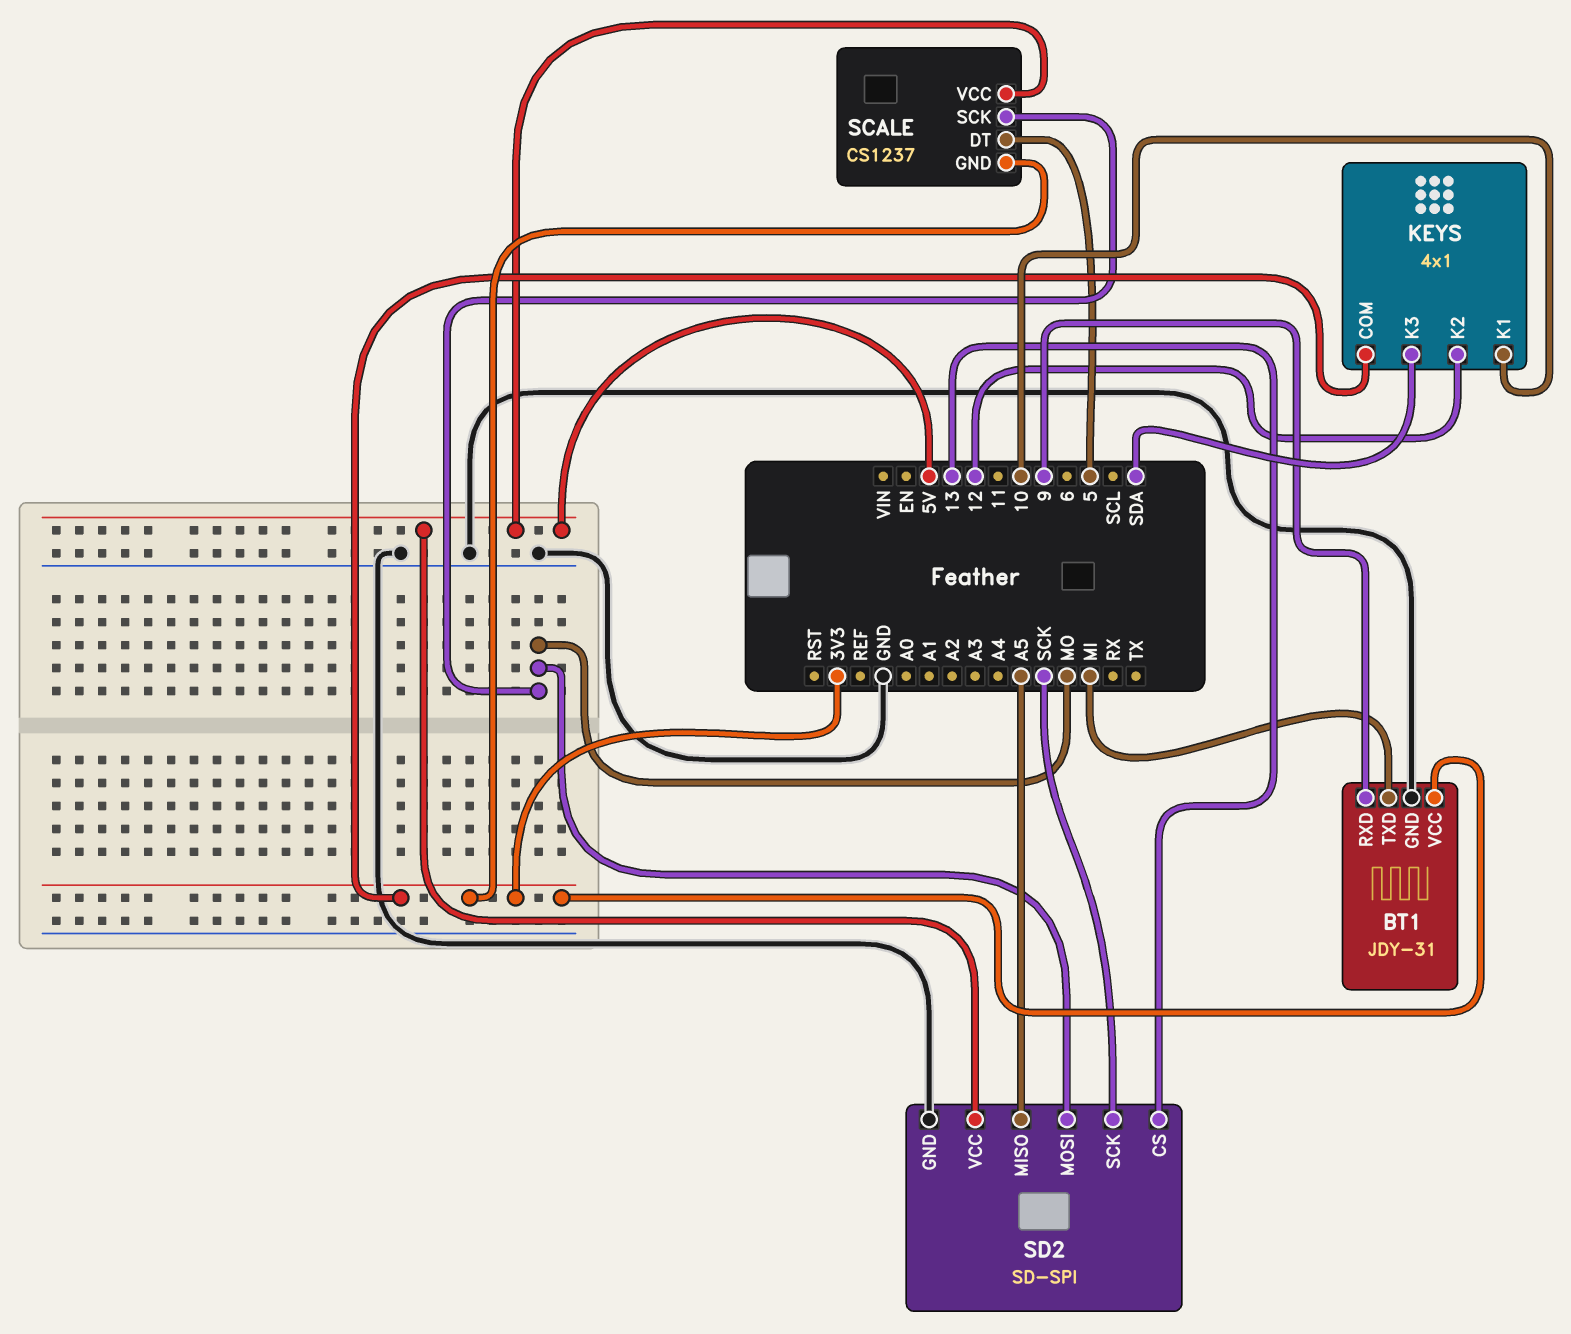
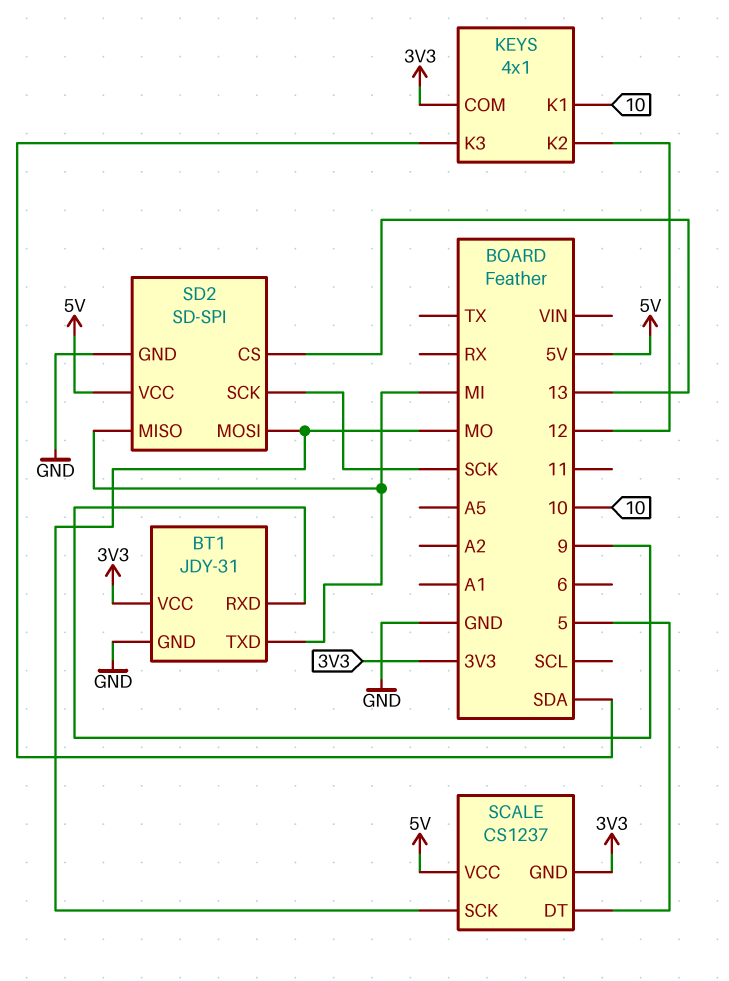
SD2 pin MISO: A5 -> MI

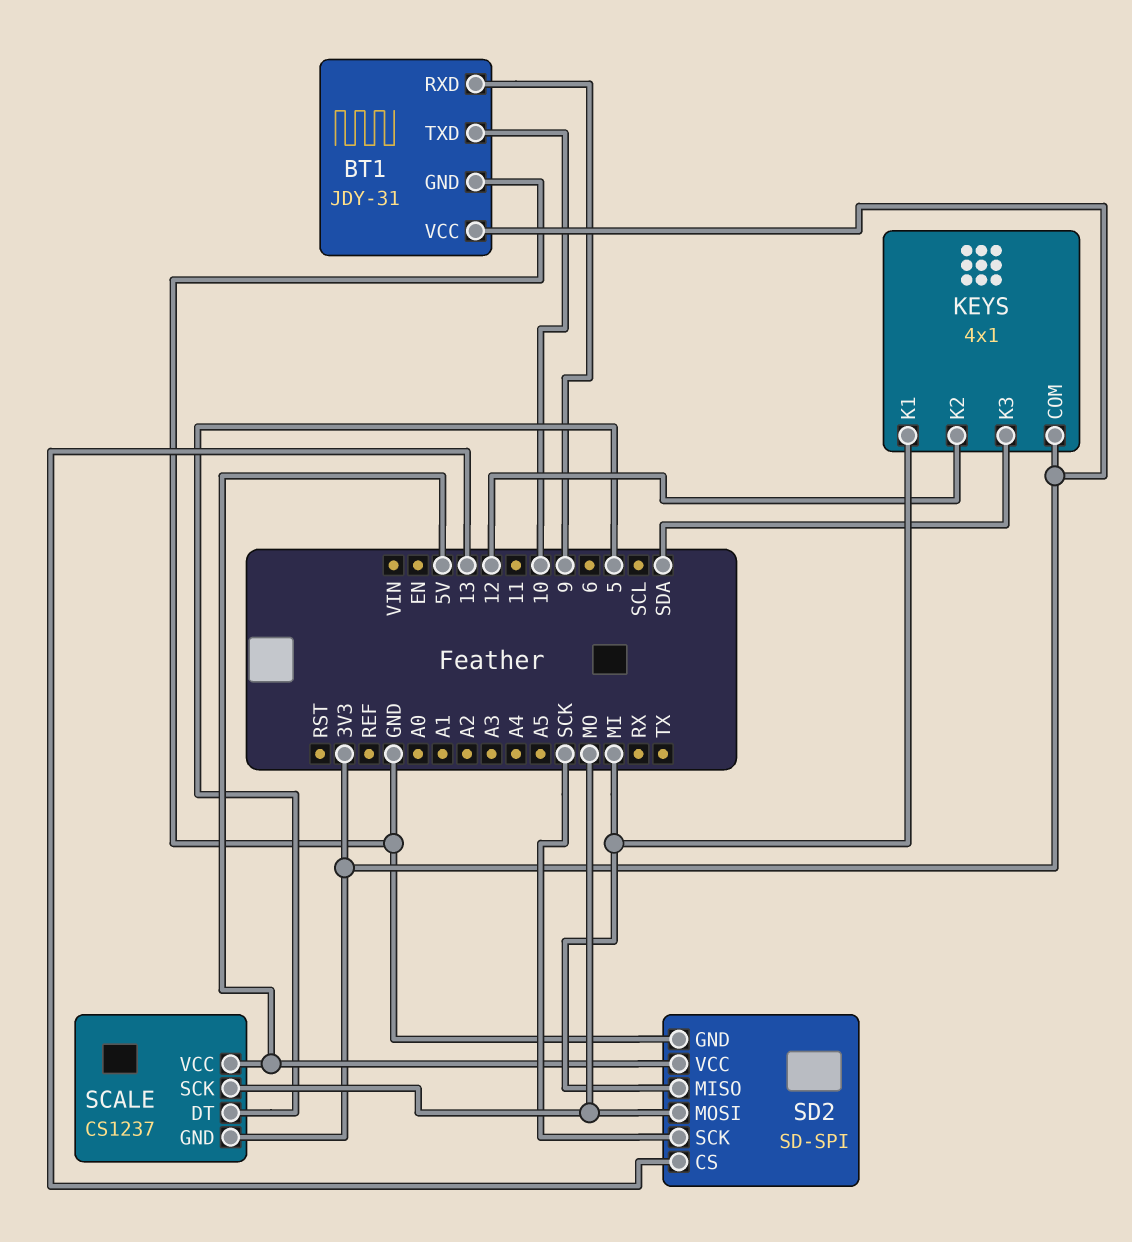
BT1 pin TXD: MI -> 10
KEYS pin K1: 10 -> MI

